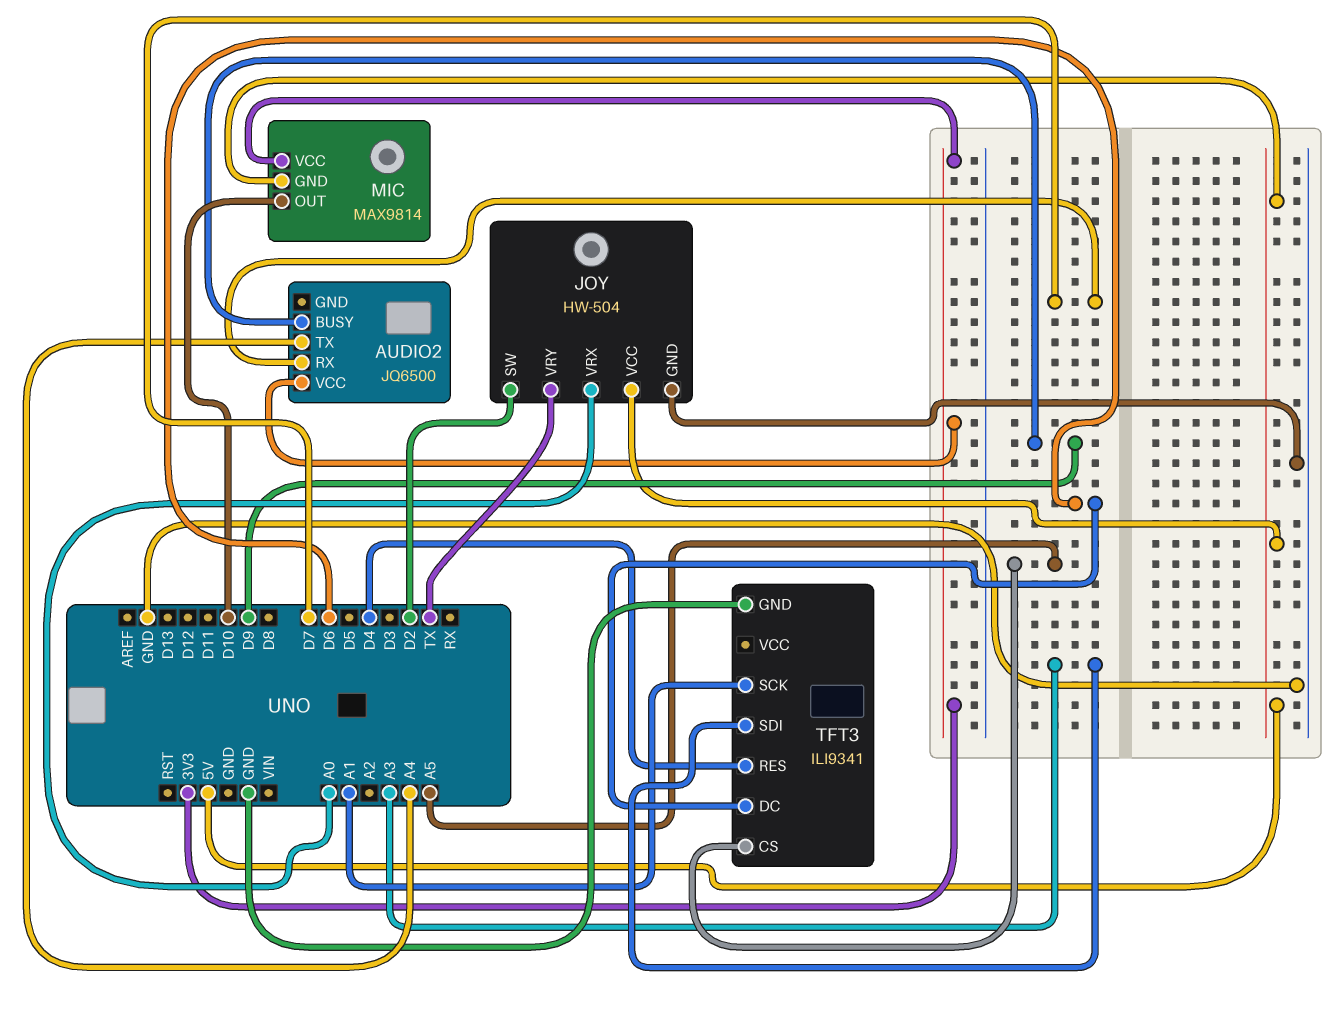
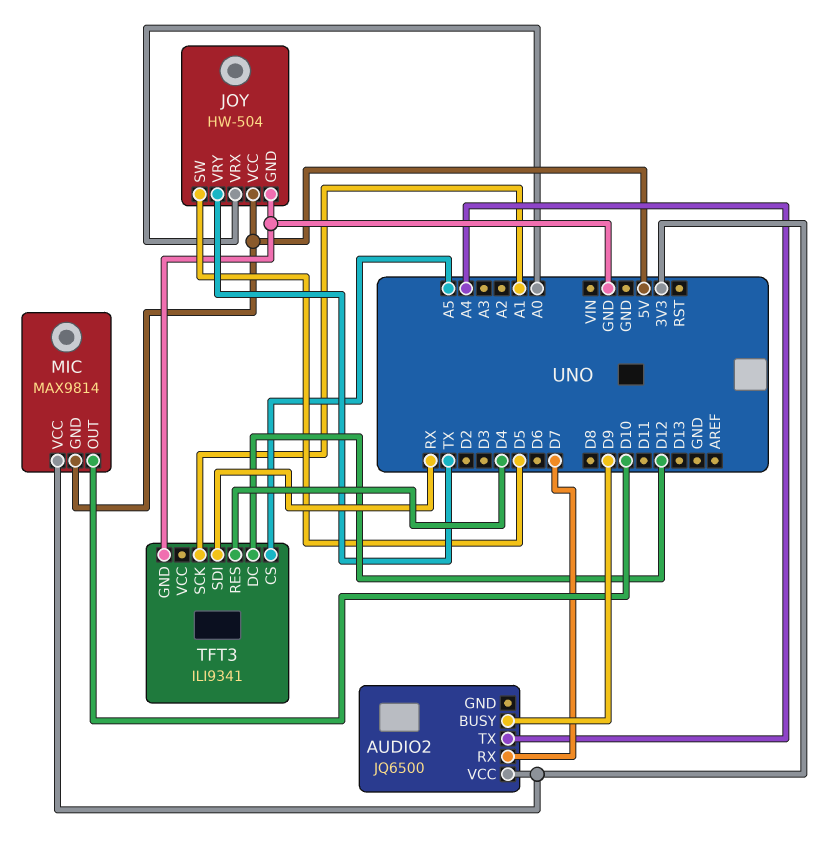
JOY pin SW: D2 -> D5
TFT3 pin DC: D6 -> D12
TFT3 pin SDI: A3 -> RX

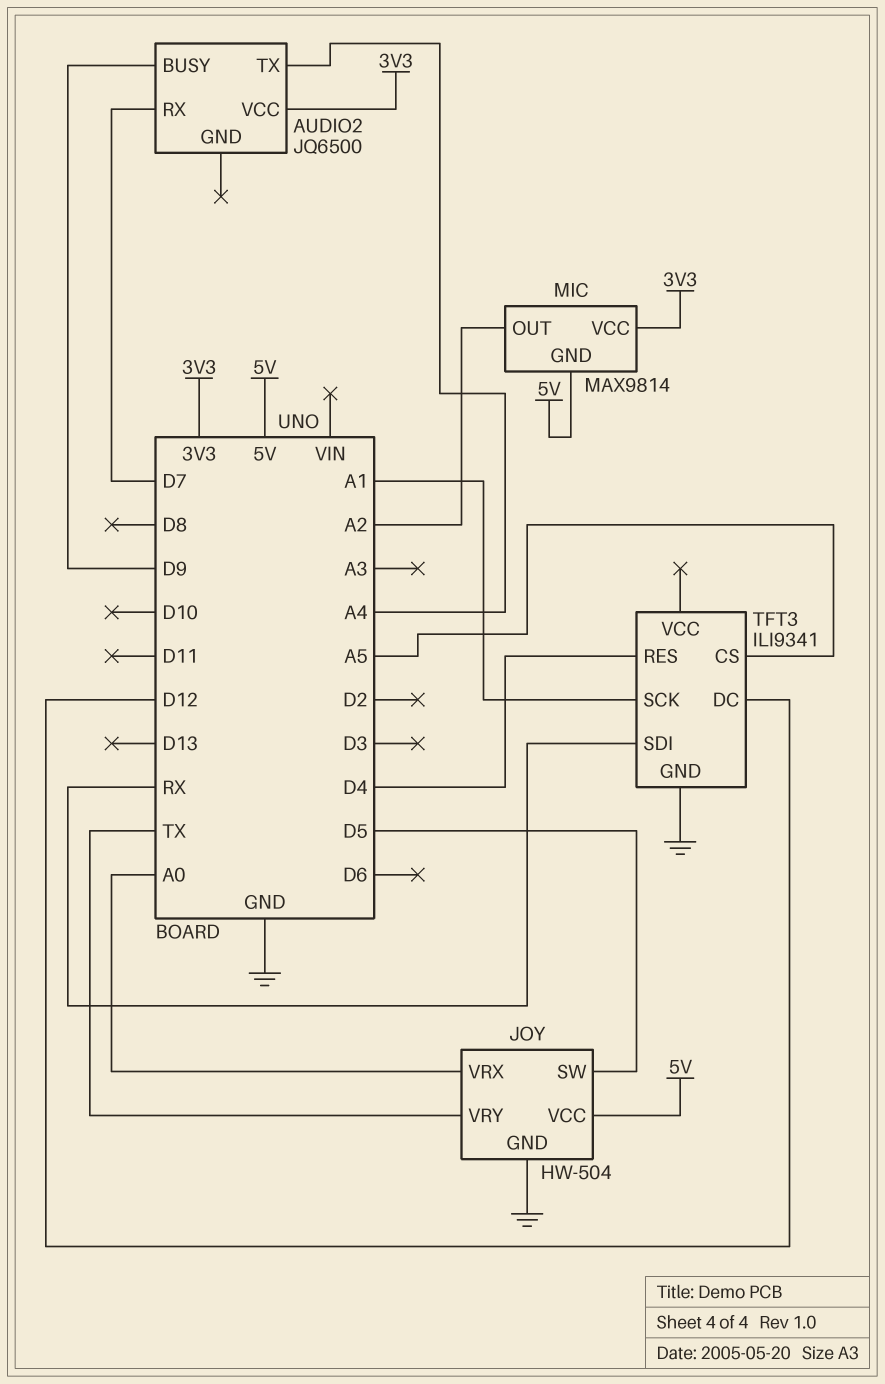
MIC pin OUT: D10 -> A2

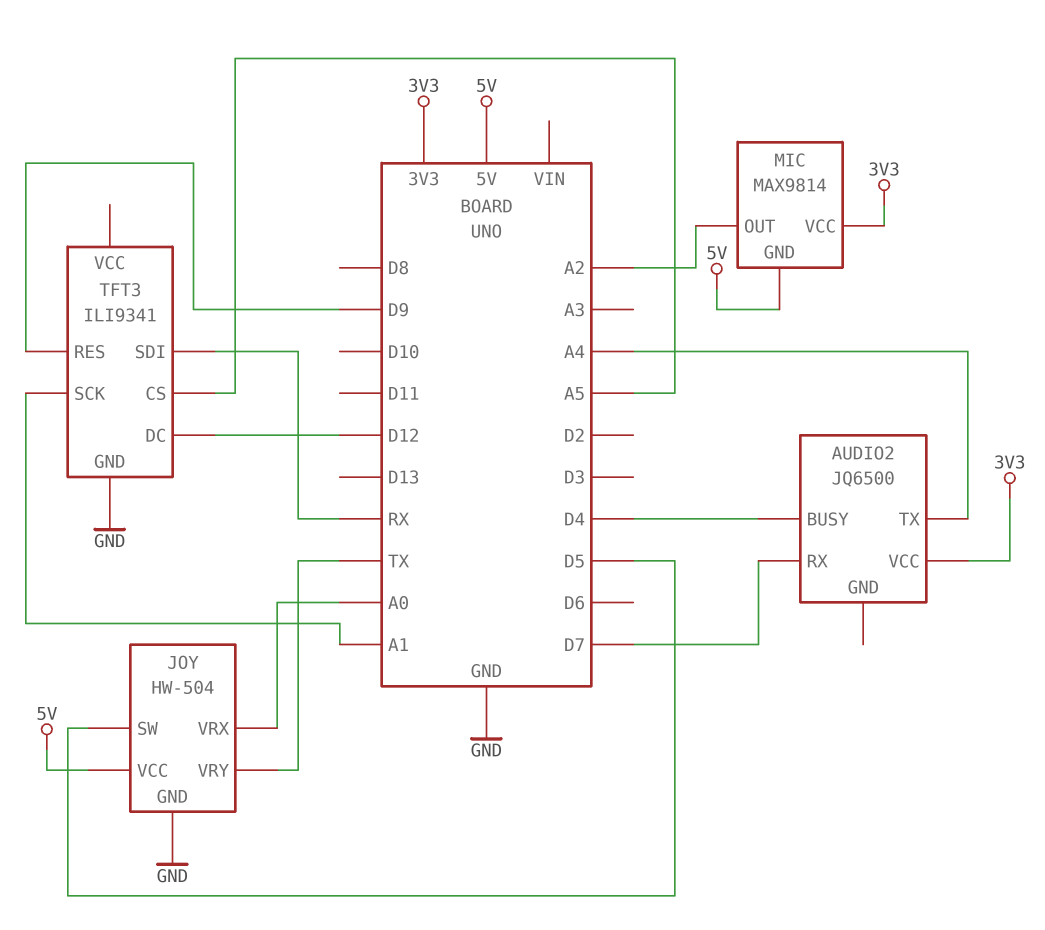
AUDIO2 pin BUSY: D9 -> D4
TFT3 pin RES: D4 -> D9

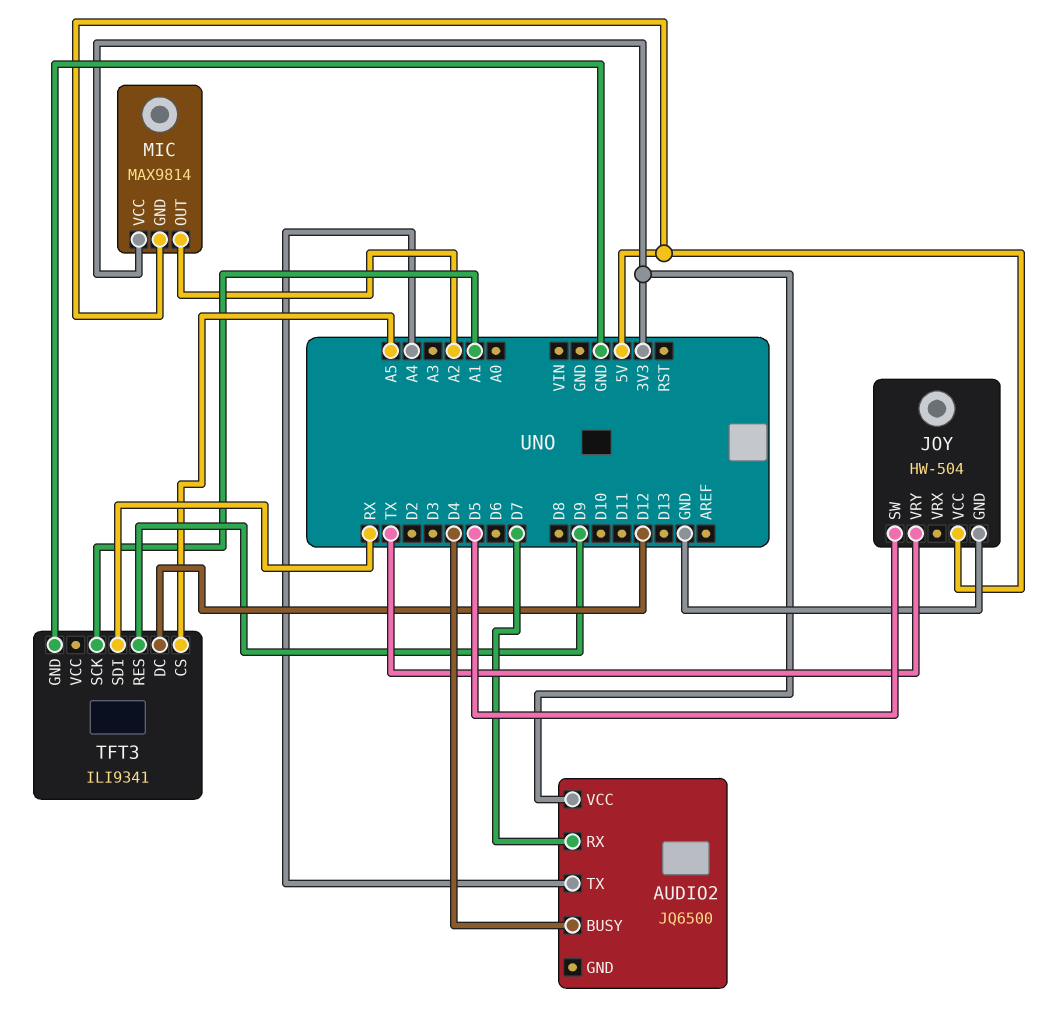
JOY pin VRX: A0 -> none

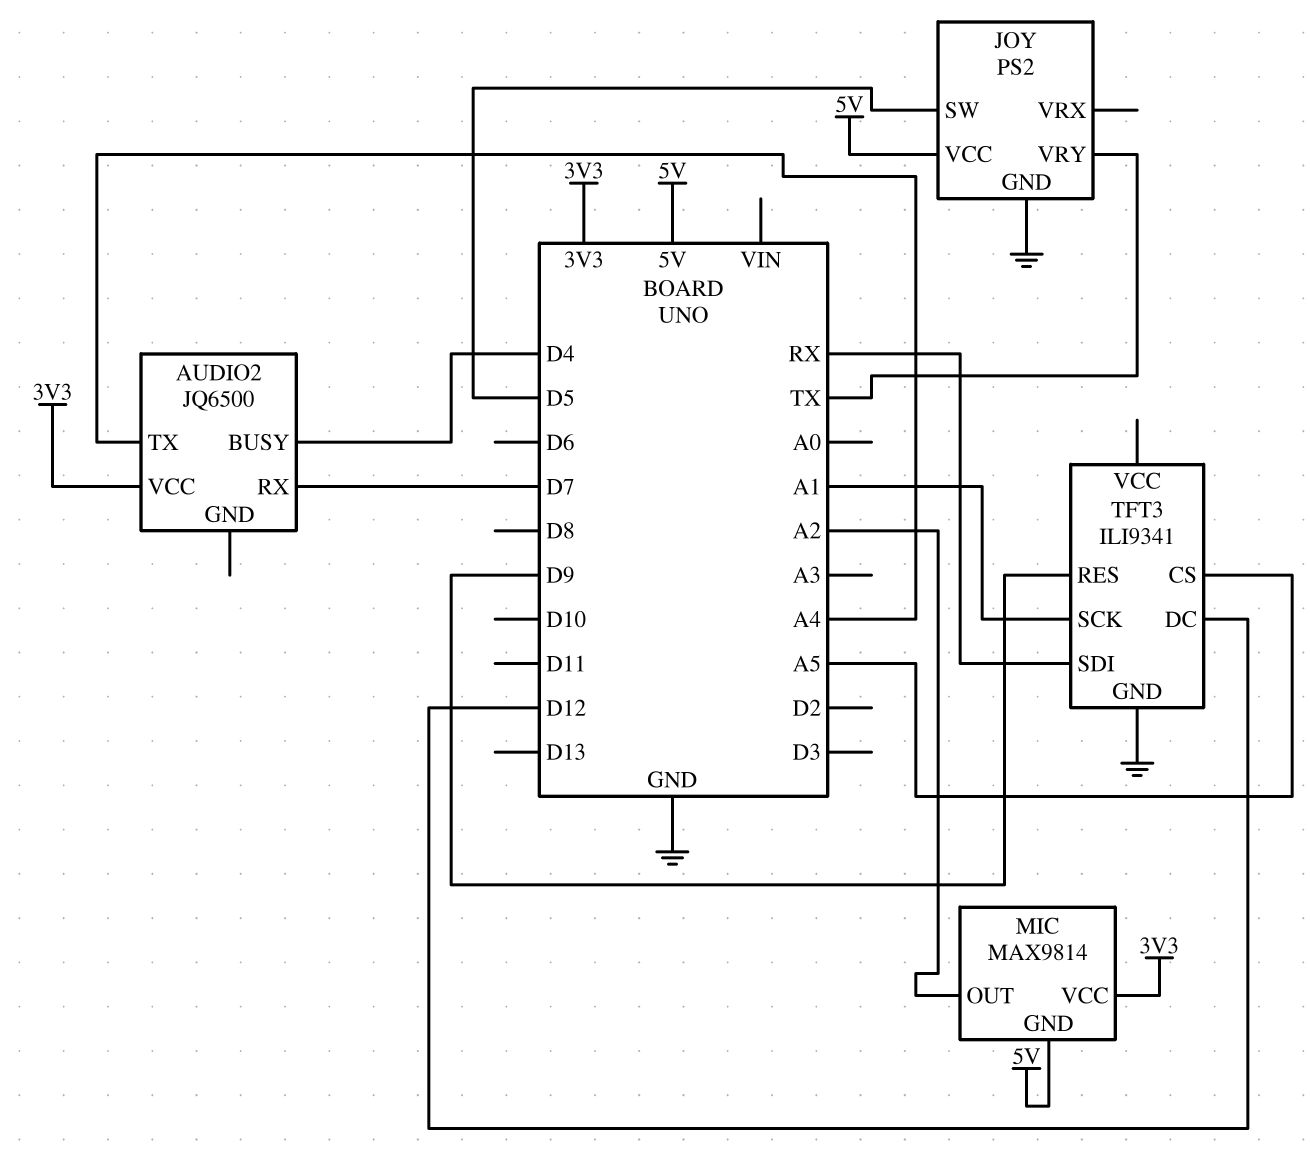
JOY: HW-504 -> PS2

